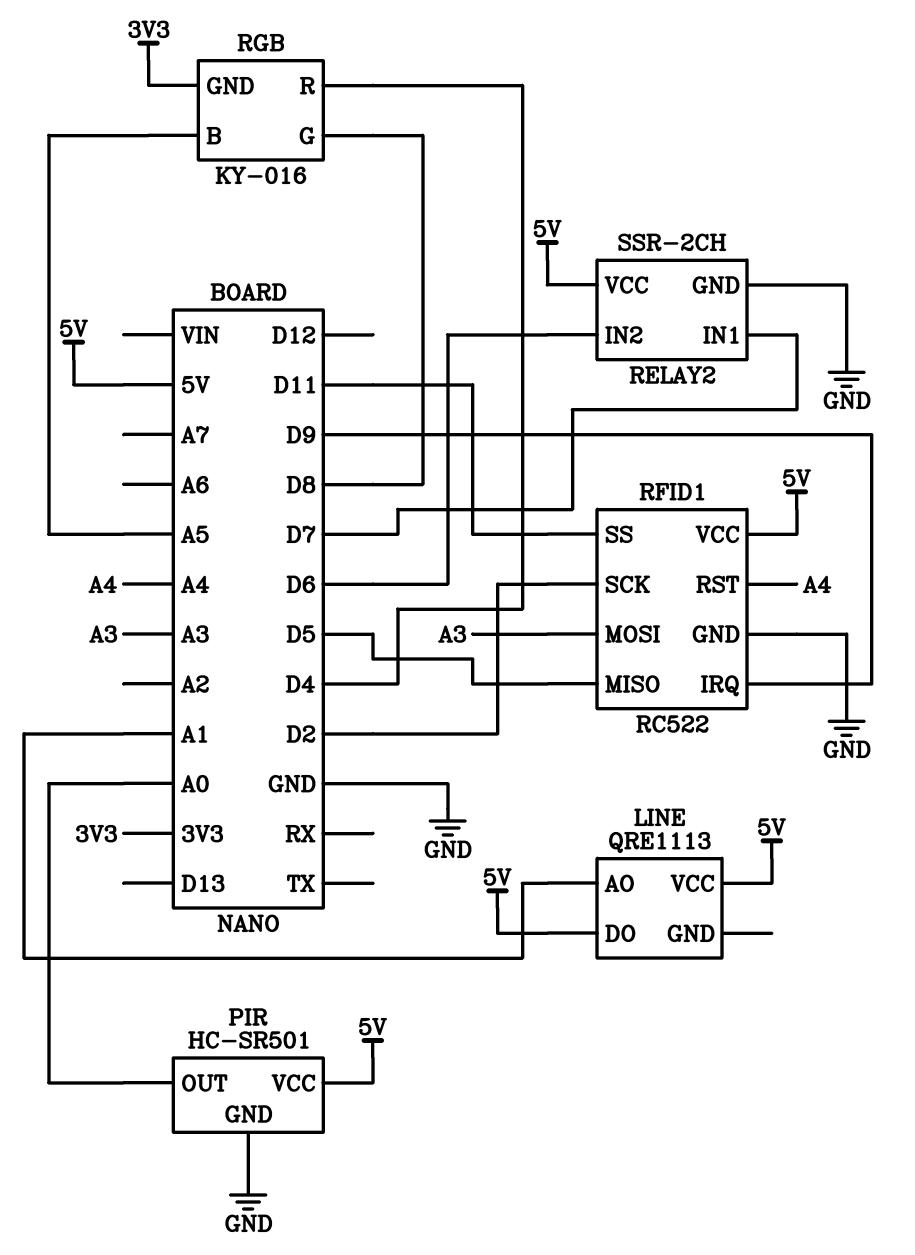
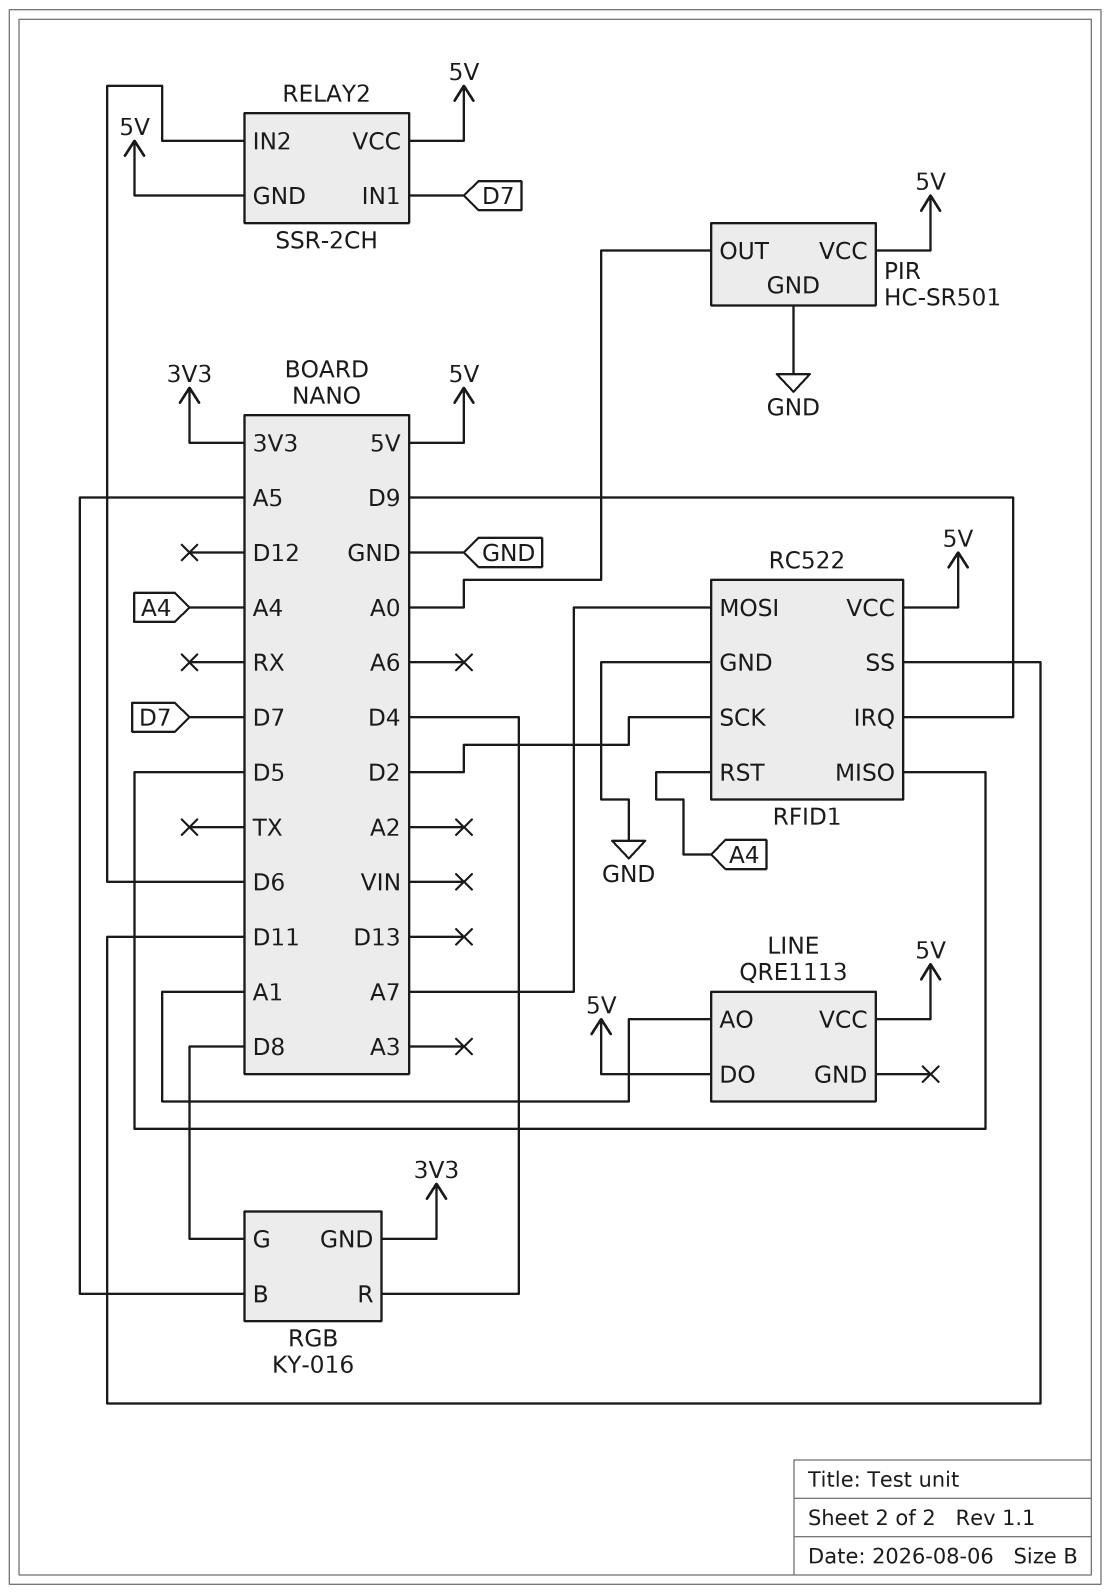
RELAY2 pin GND: GND -> 5V
RFID1 pin MOSI: A3 -> A7

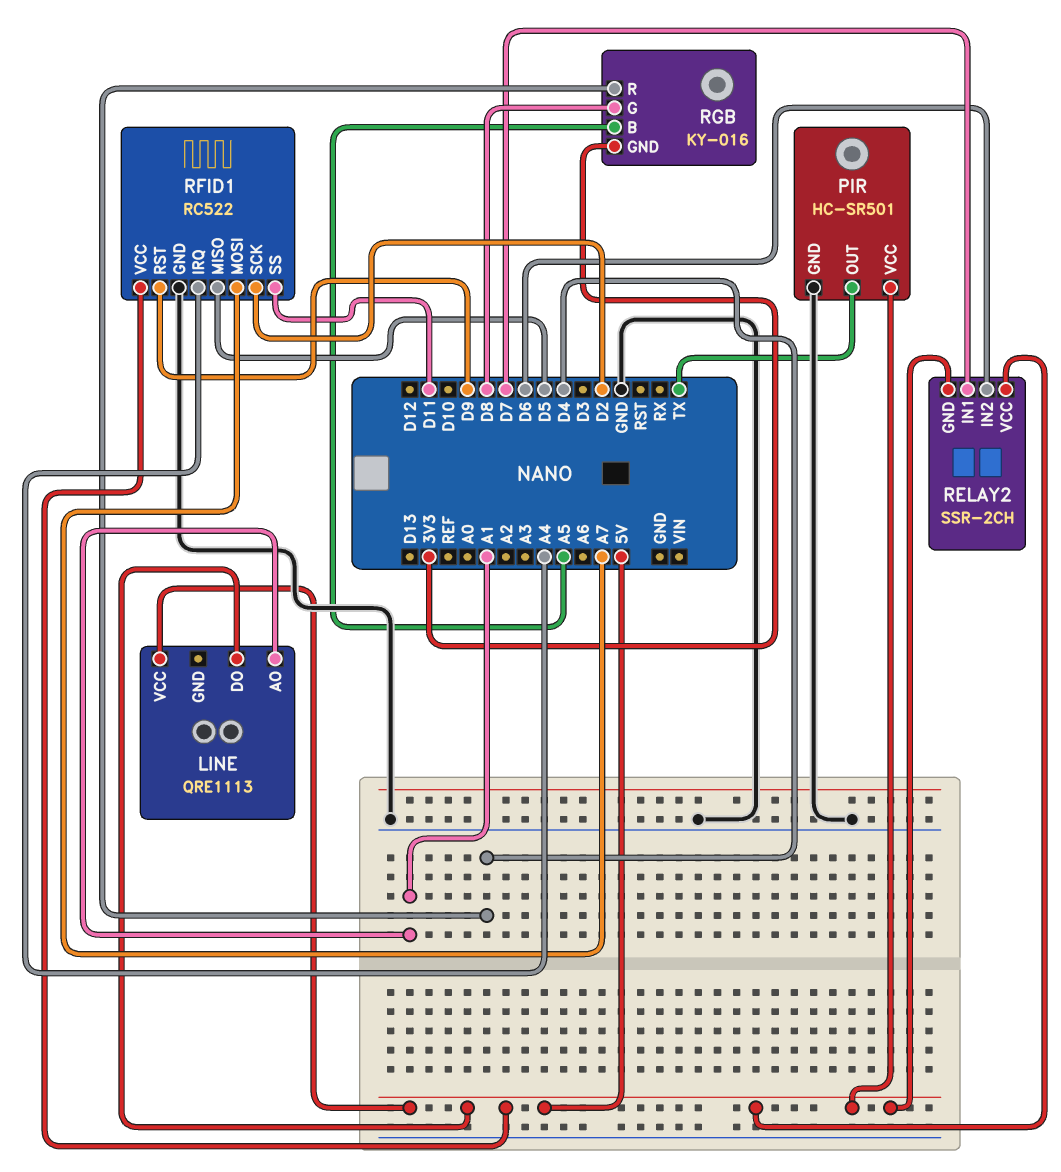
PIR pin OUT: A0 -> TX
RFID1 pin IRQ: D9 -> A4
RFID1 pin RST: A4 -> D9

